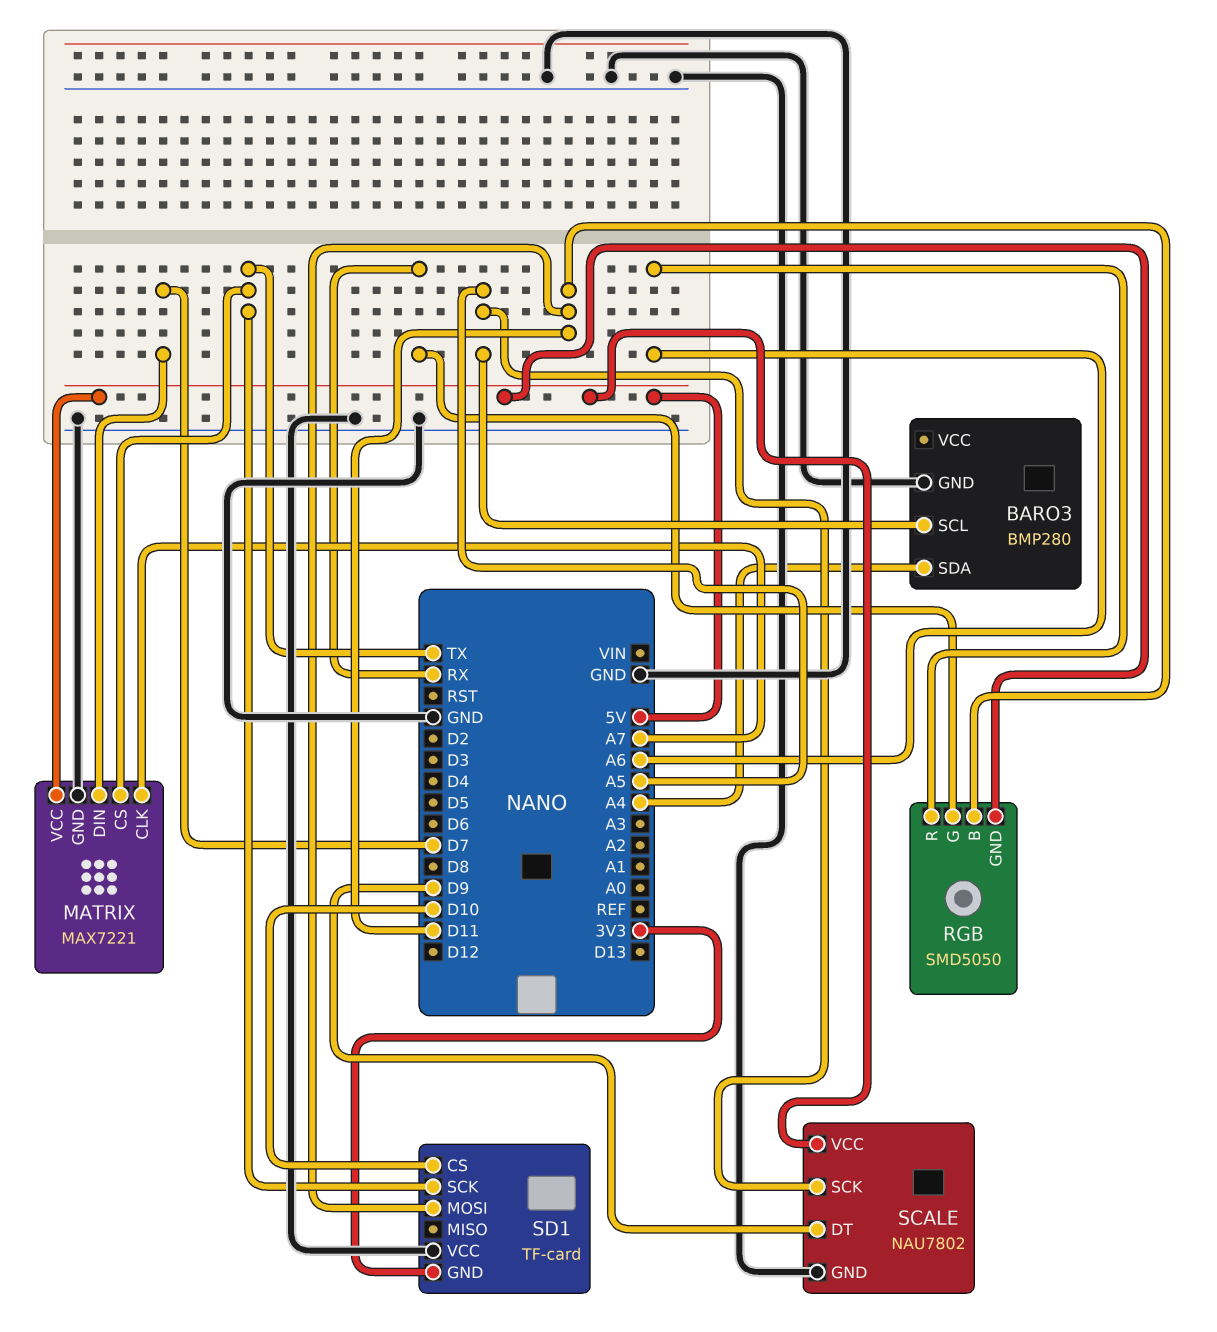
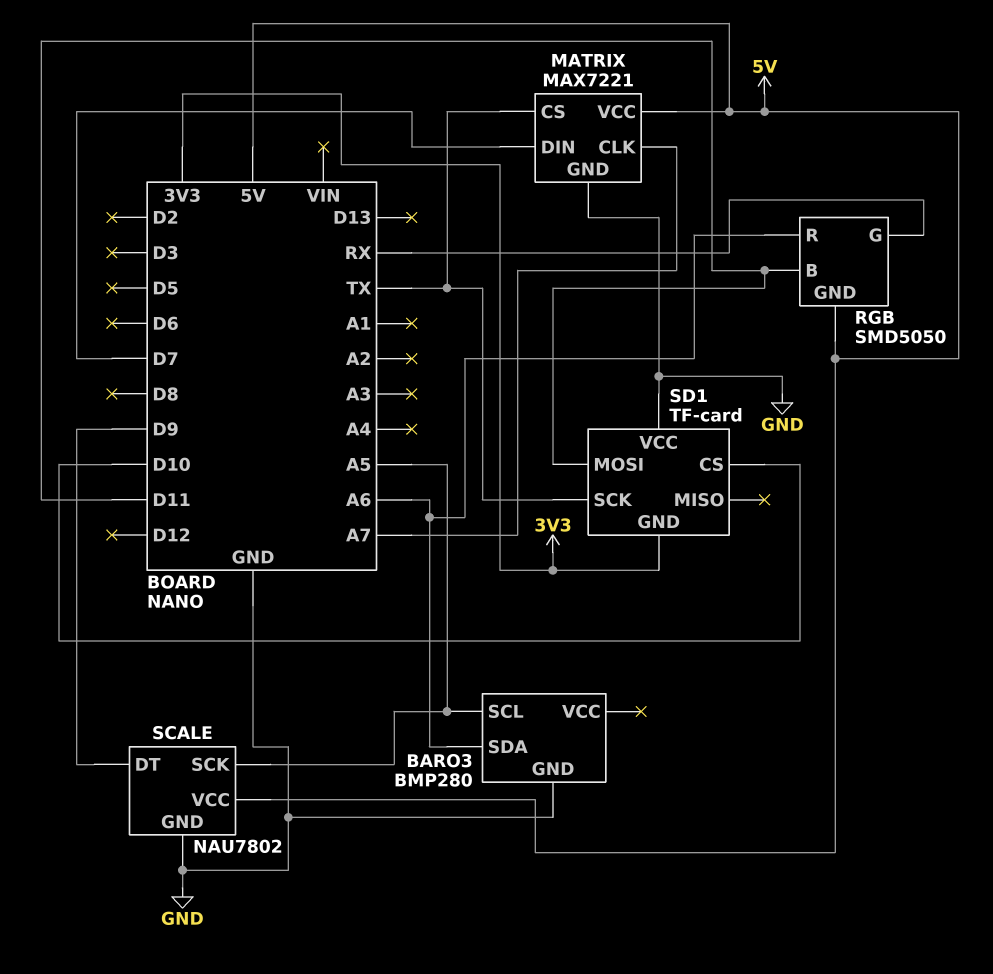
BARO3 pin SDA: A4 -> A6

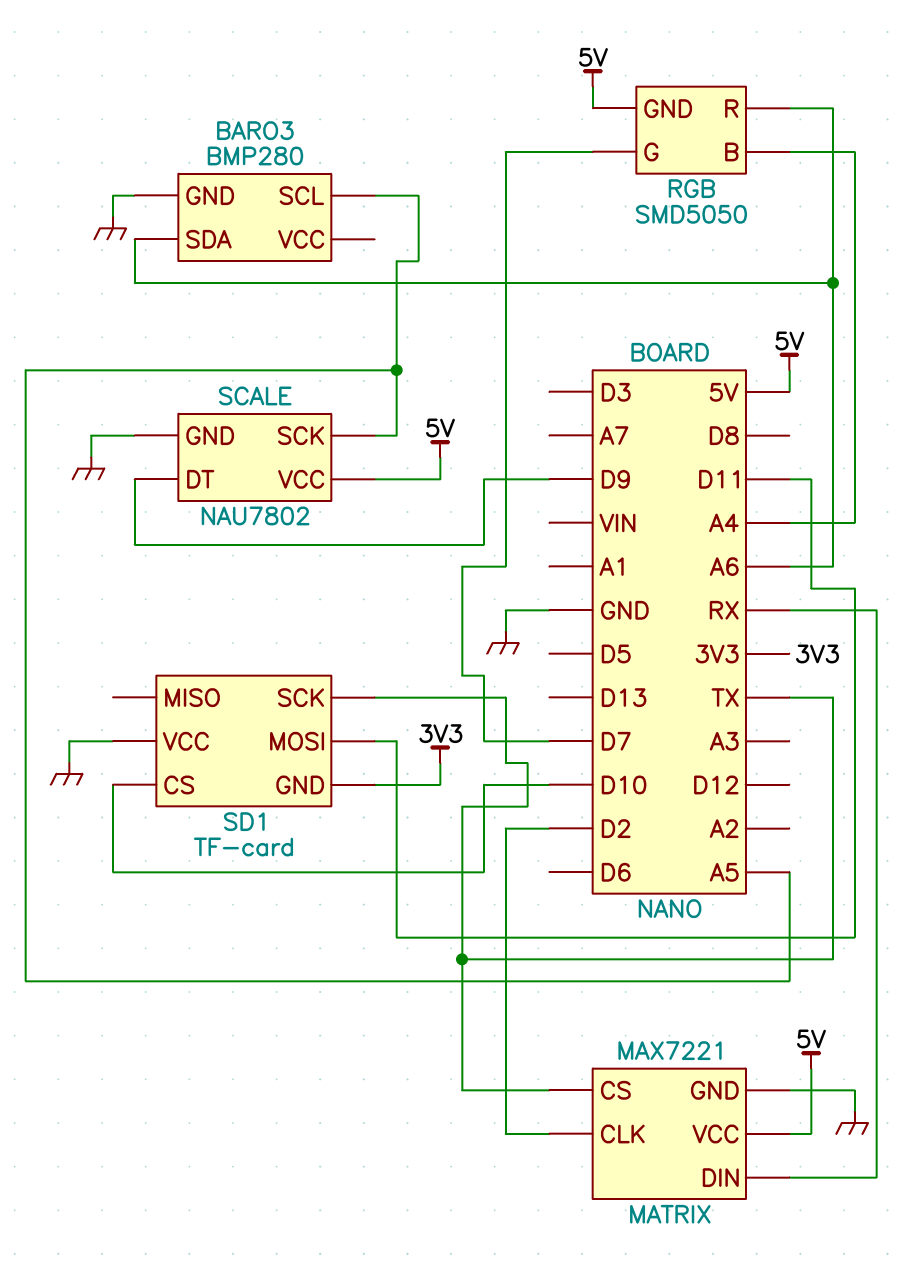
MATRIX pin CLK: A7 -> D2
MATRIX pin DIN: D7 -> RX
RGB pin B: D11 -> A4
RGB pin G: RX -> D7

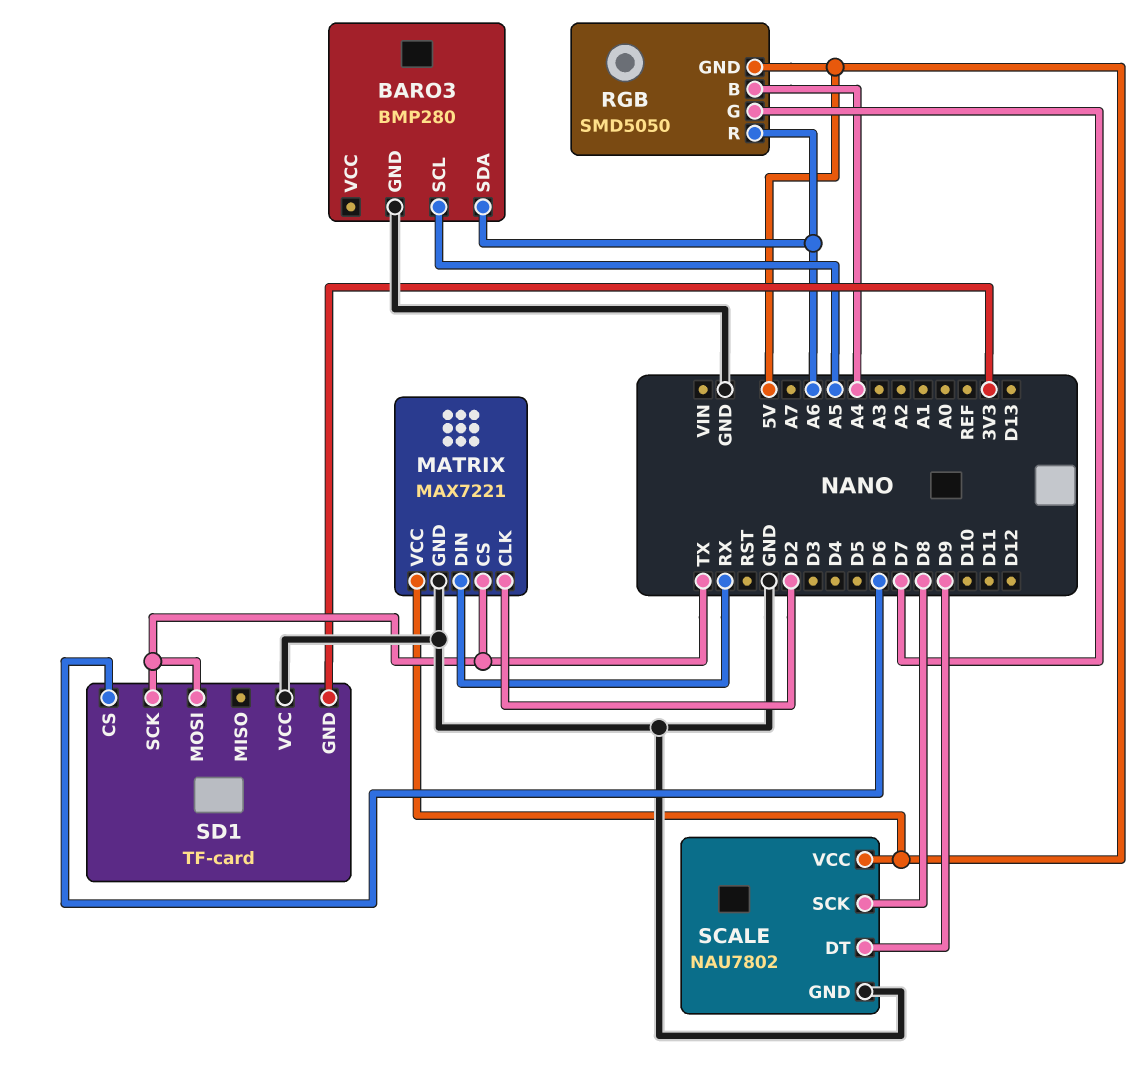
SCALE pin SCK: A5 -> D8
SD1 pin CS: D10 -> D6
SD1 pin MOSI: D11 -> TX

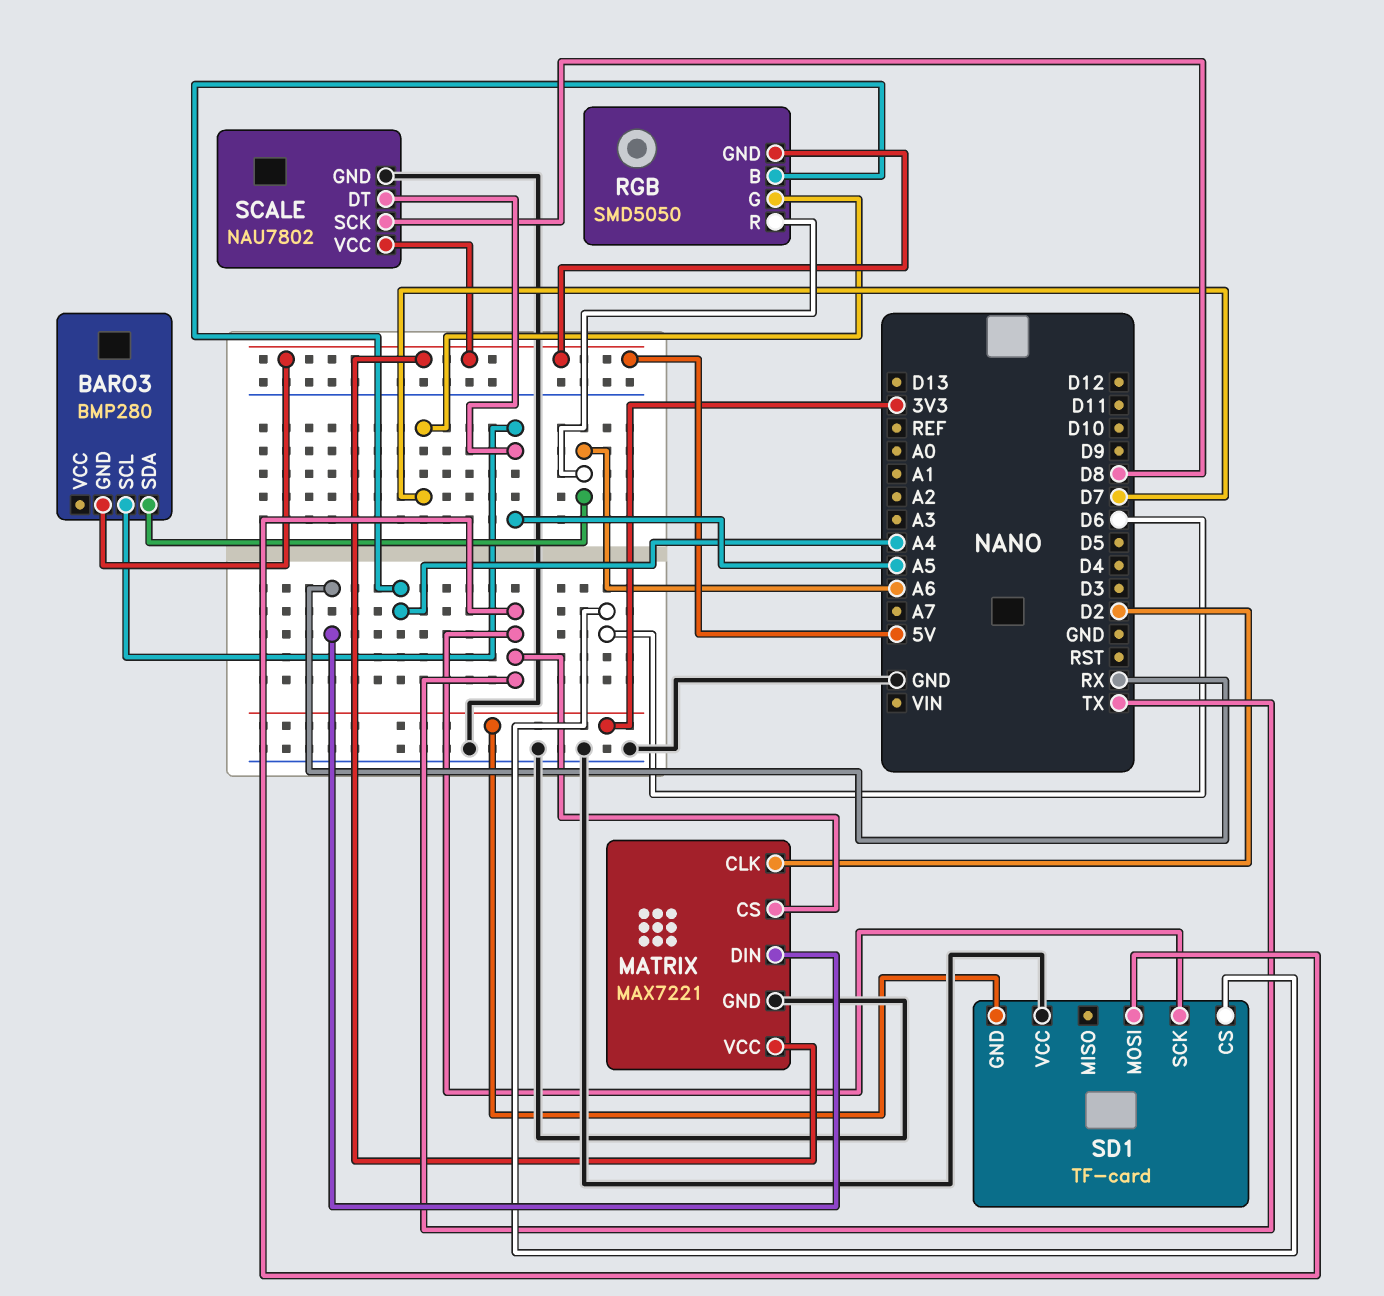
BARO3 pin GND: GND -> 5V
SCALE pin DT: D9 -> A5

